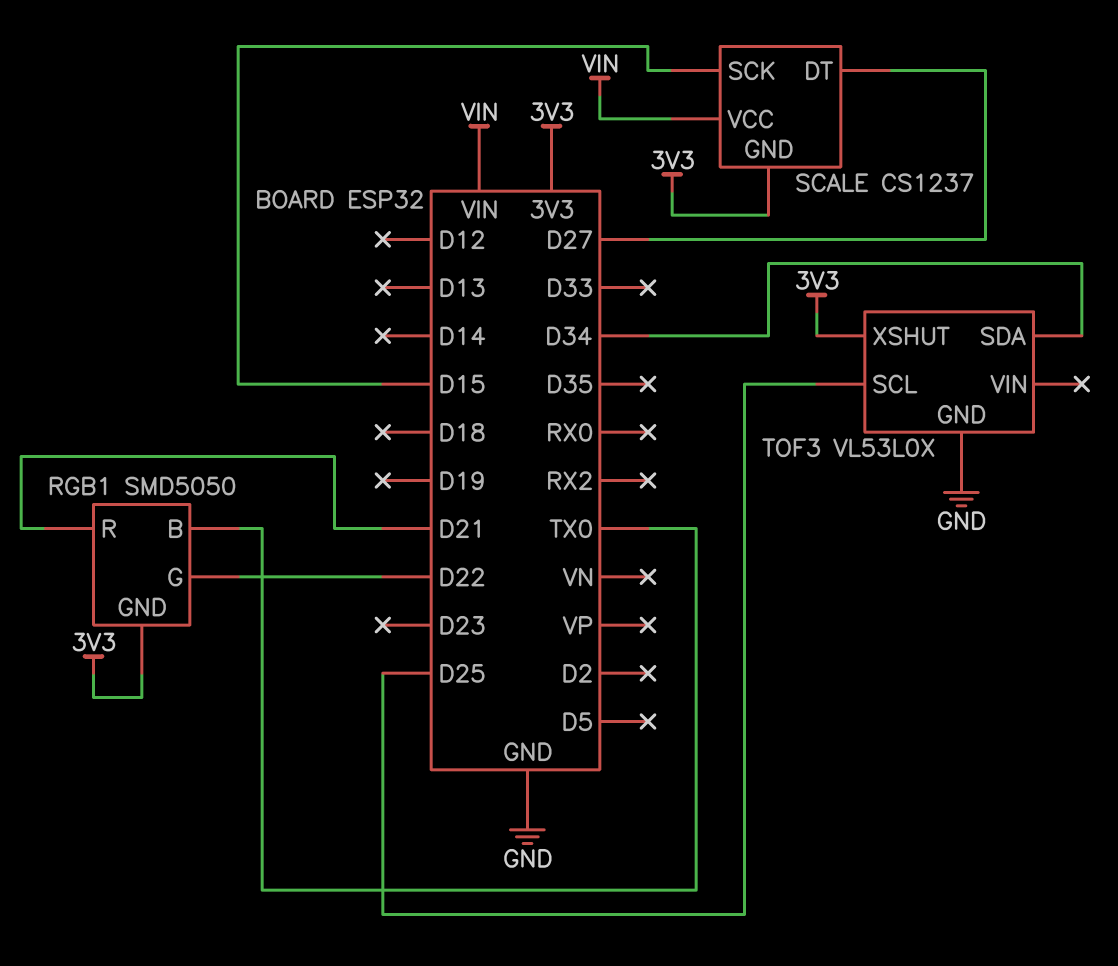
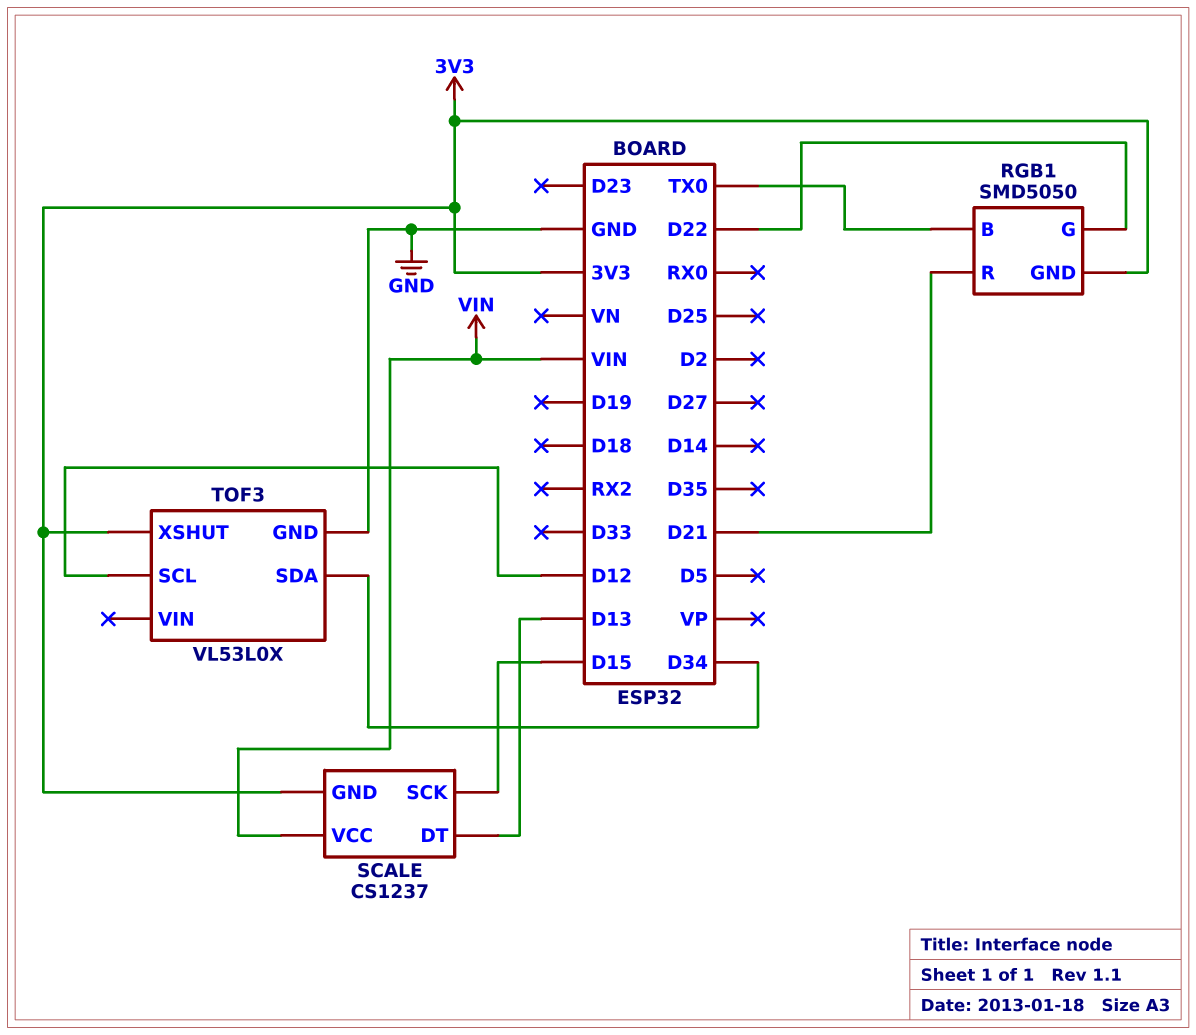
SCALE pin DT: D27 -> D13
TOF3 pin SCL: D25 -> D12

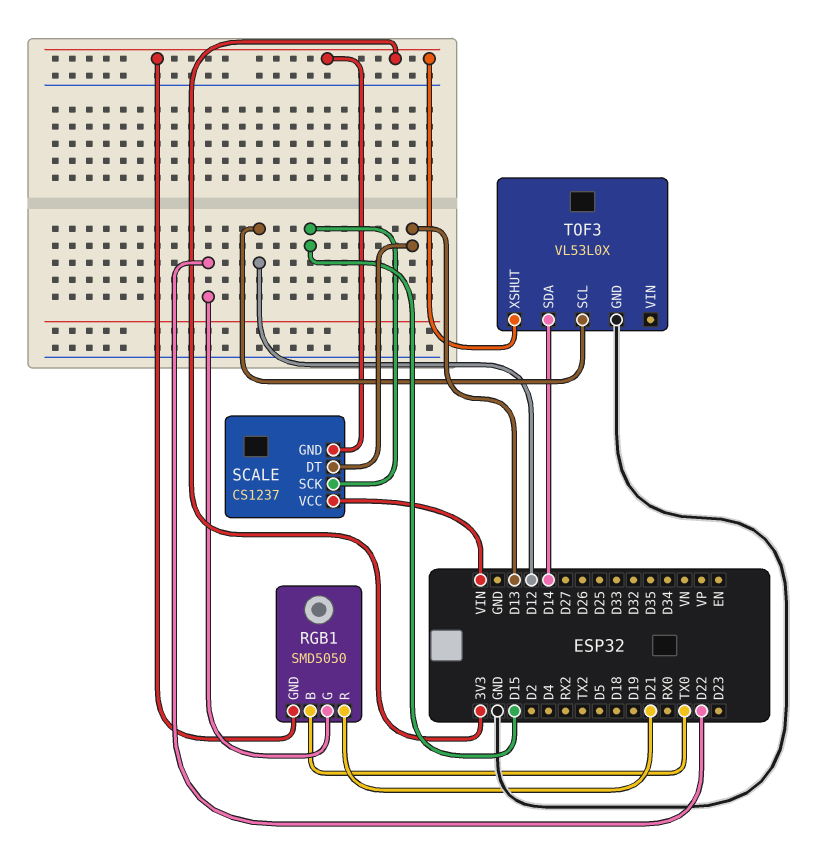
TOF3 pin SDA: D34 -> D14

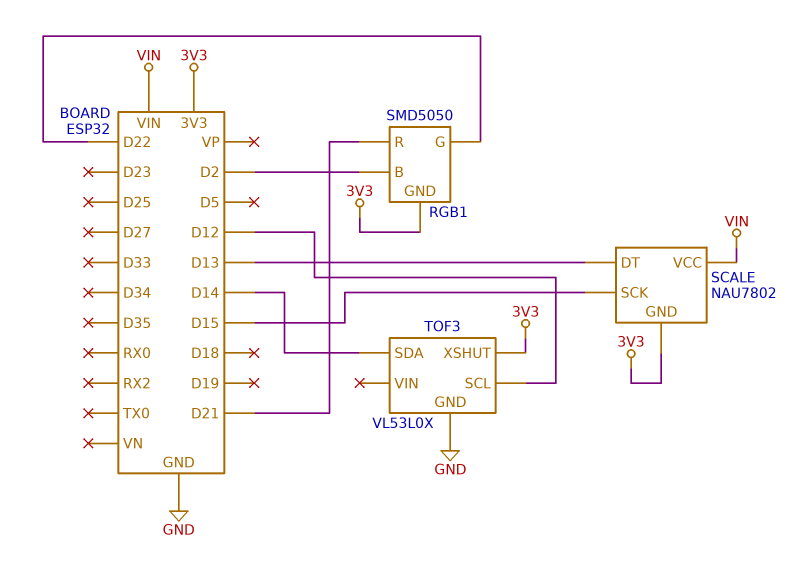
RGB1 pin B: TX0 -> D2
SCALE: CS1237 -> NAU7802

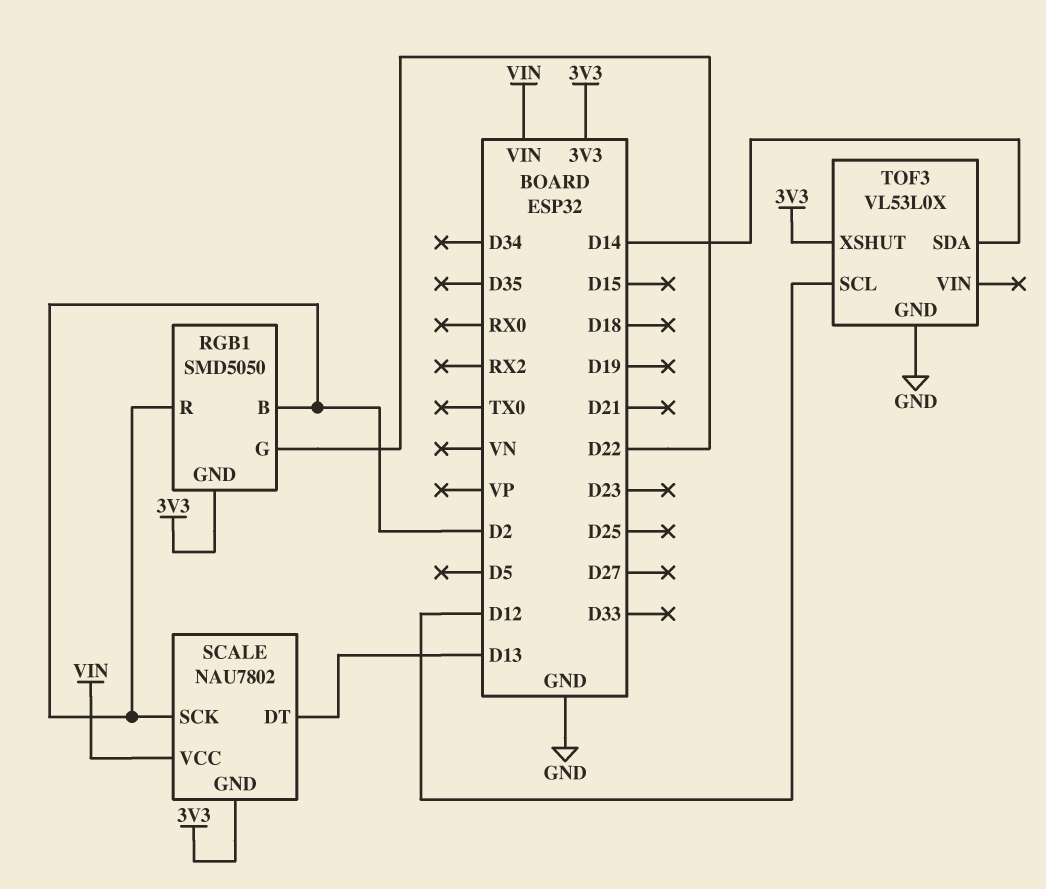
RGB1 pin R: D21 -> D2
SCALE pin SCK: D15 -> D2

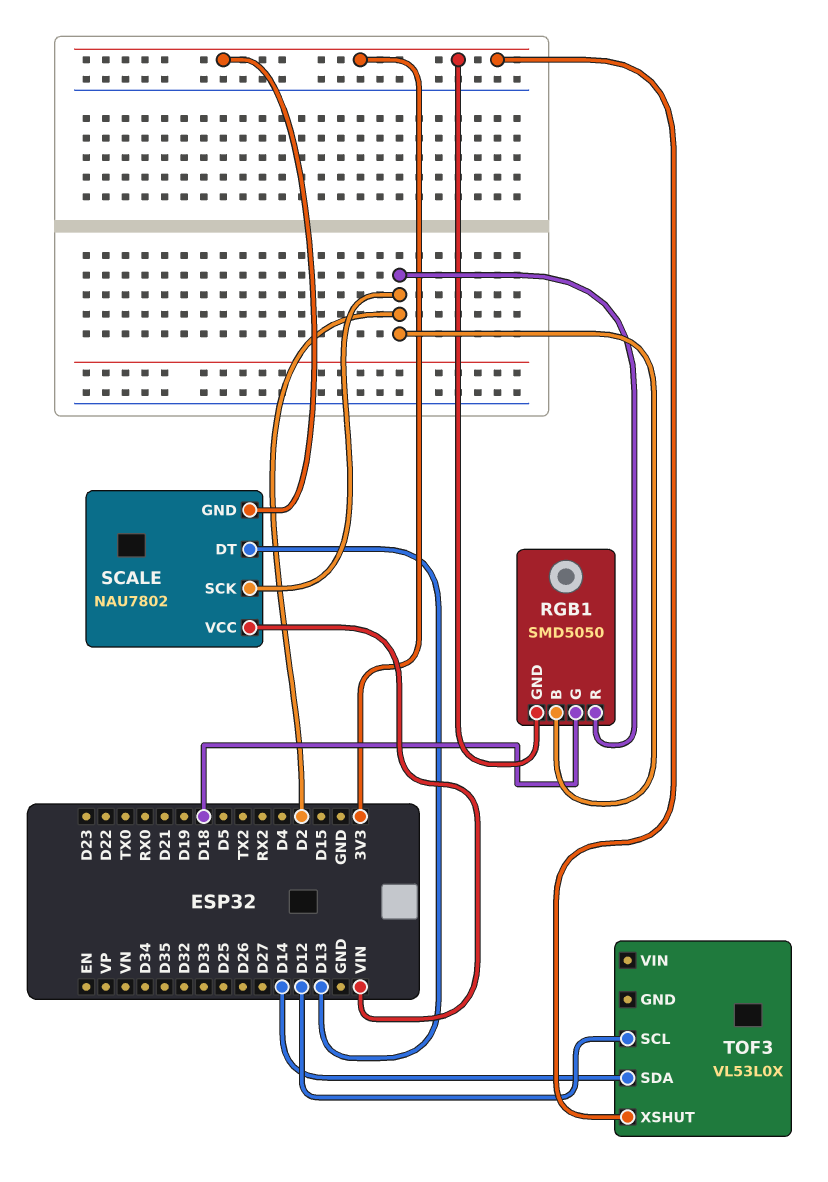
RGB1 pin G: D22 -> D18
TOF3 pin GND: GND -> none

